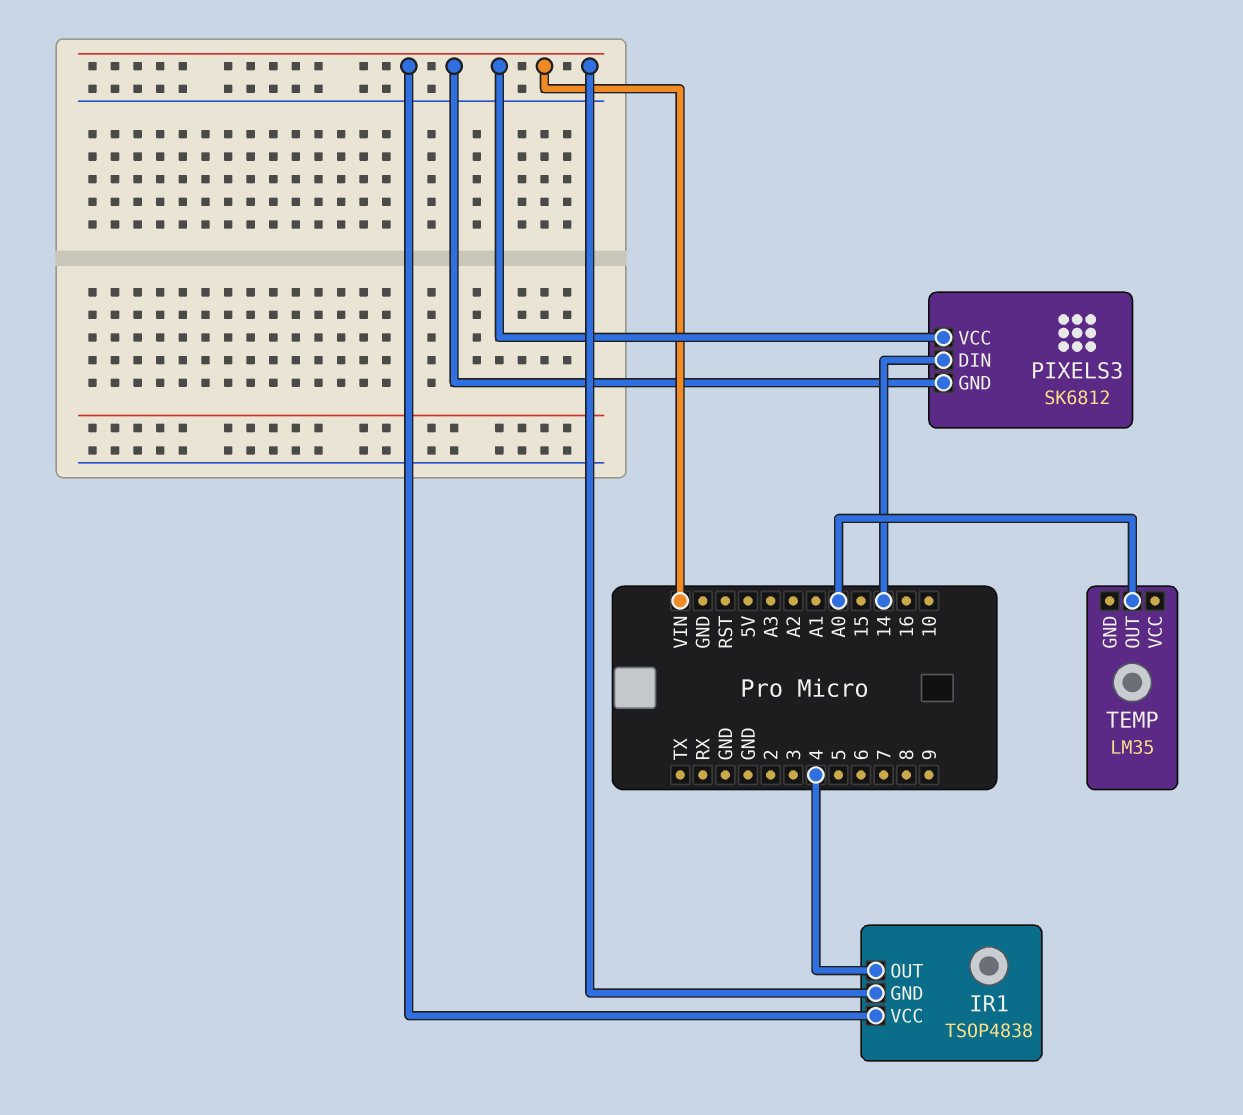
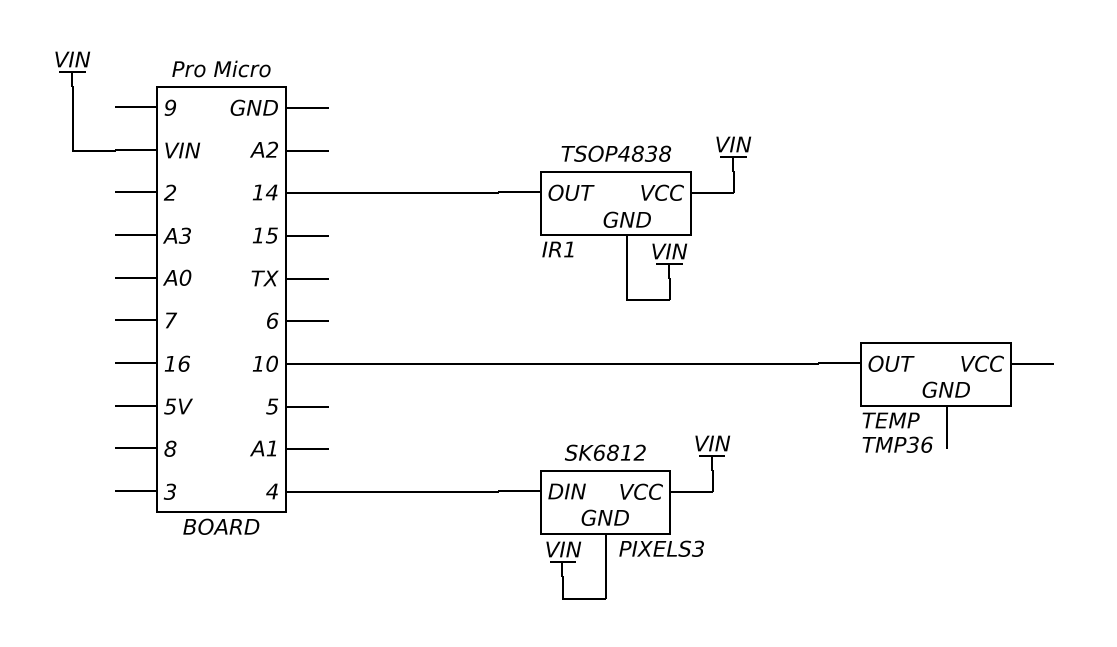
IR1 pin OUT: 4 -> 14
PIXELS3 pin DIN: 14 -> 4
TEMP: LM35 -> TMP36
TEMP pin OUT: A0 -> 10

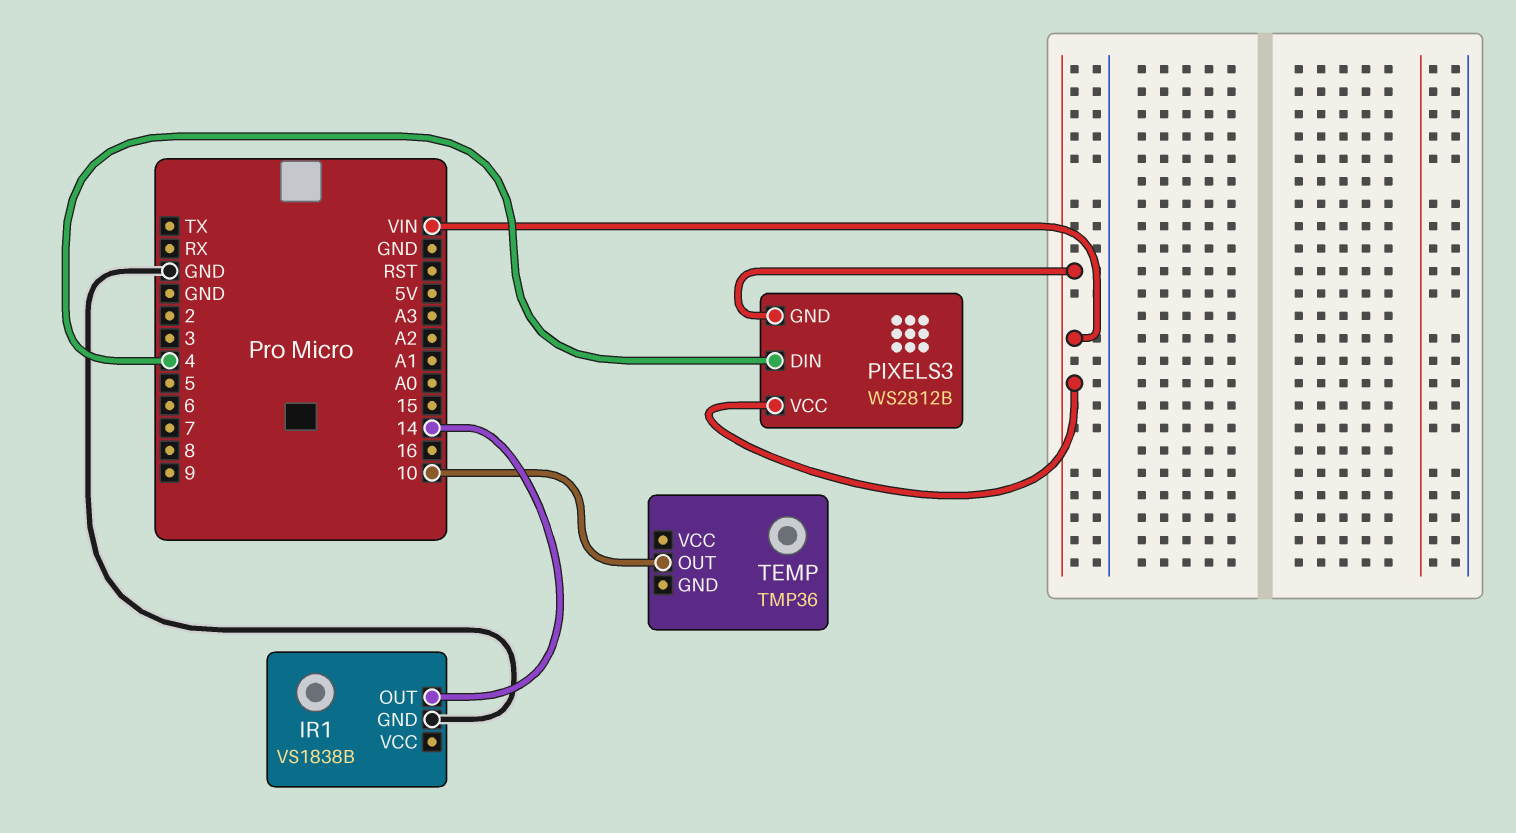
IR1: TSOP4838 -> VS1838B
IR1 pin GND: VIN -> GND
IR1 pin VCC: VIN -> none
PIXELS3: SK6812 -> WS2812B

